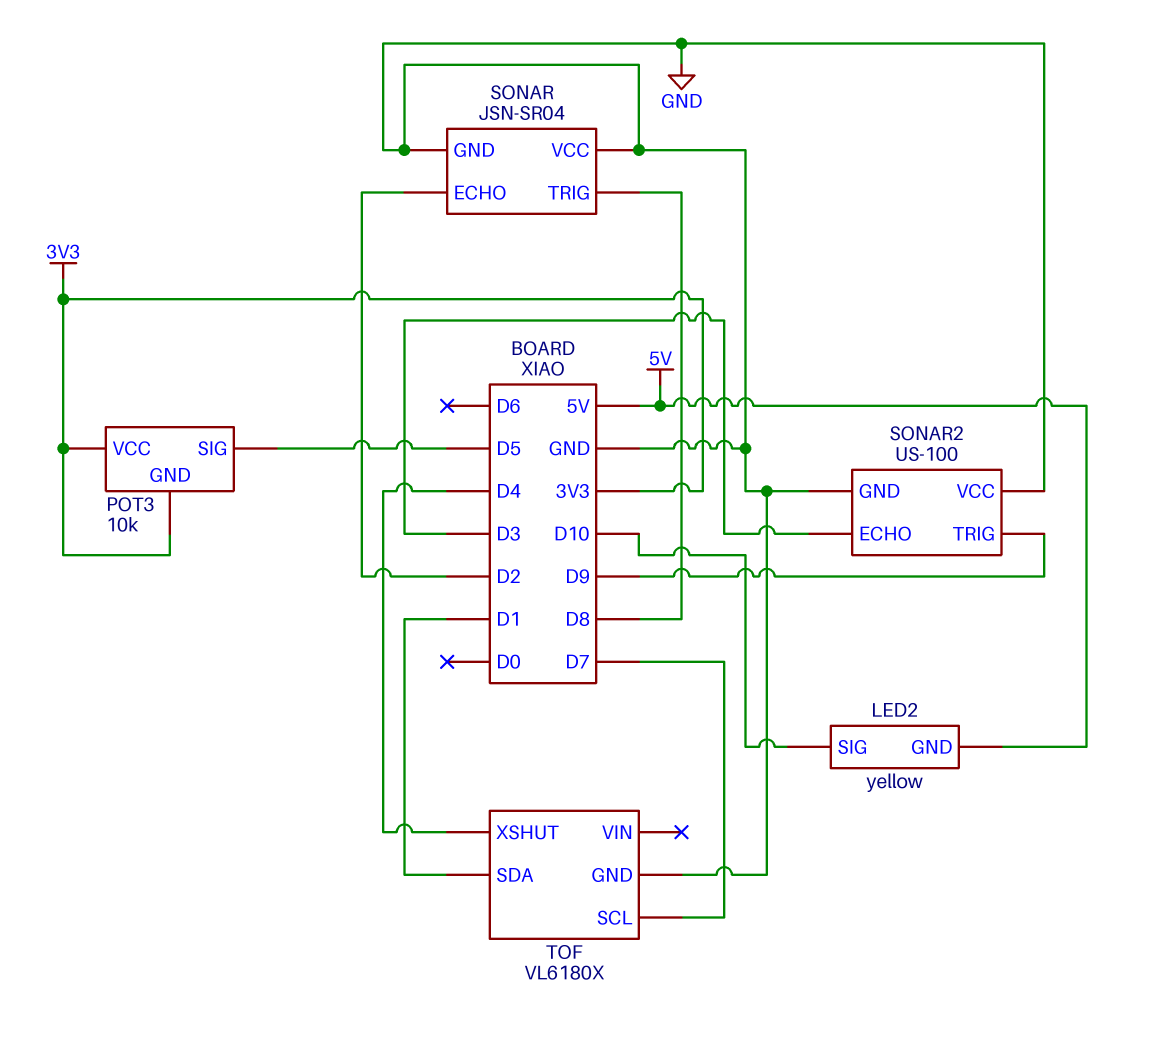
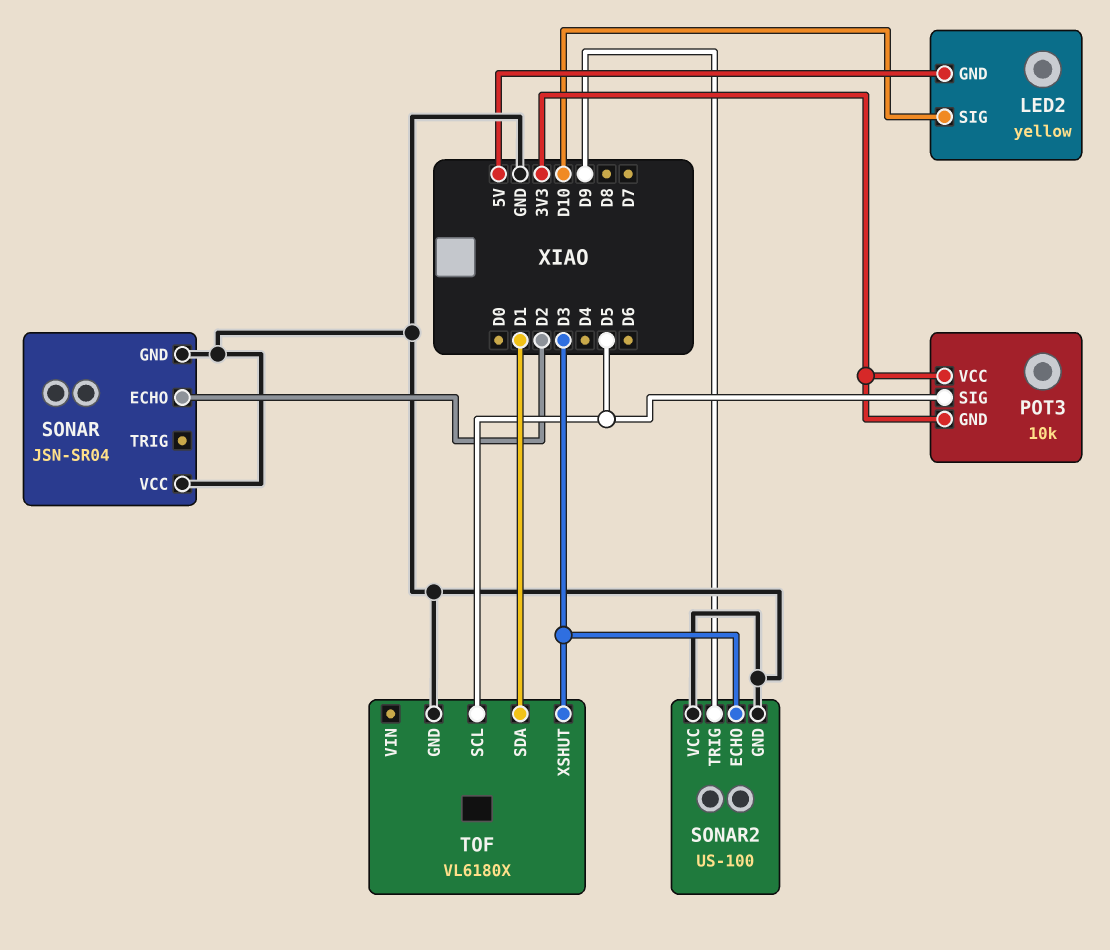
SONAR pin TRIG: D8 -> none
TOF pin SCL: D7 -> D5
TOF pin XSHUT: D4 -> D3

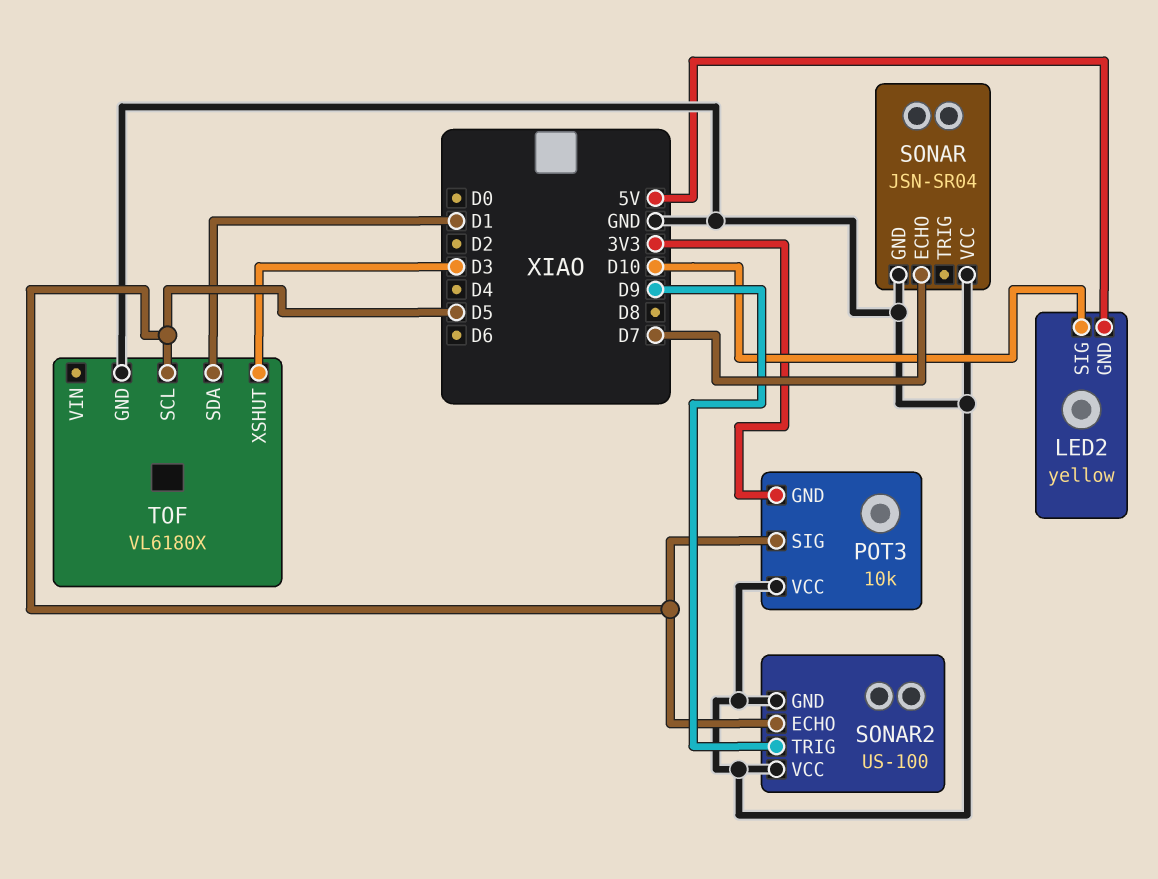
POT3 pin VCC: 3V3 -> GND
SONAR pin ECHO: D2 -> D7
SONAR2 pin ECHO: D3 -> D5

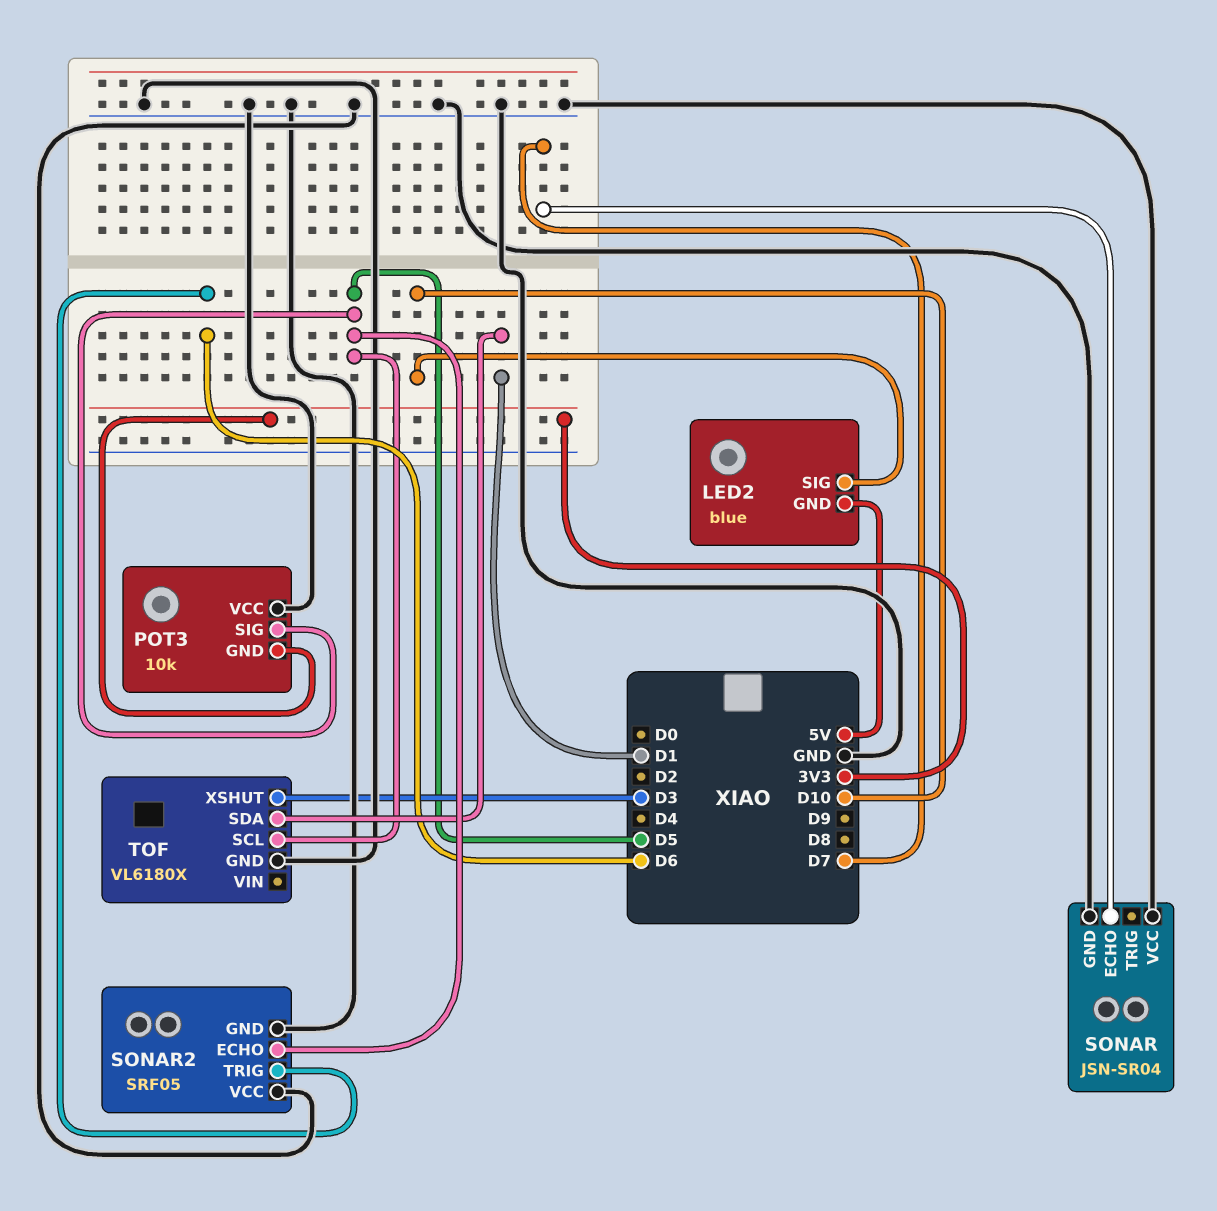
LED2: yellow -> blue
SONAR2: US-100 -> SRF05
SONAR2 pin TRIG: D9 -> D6

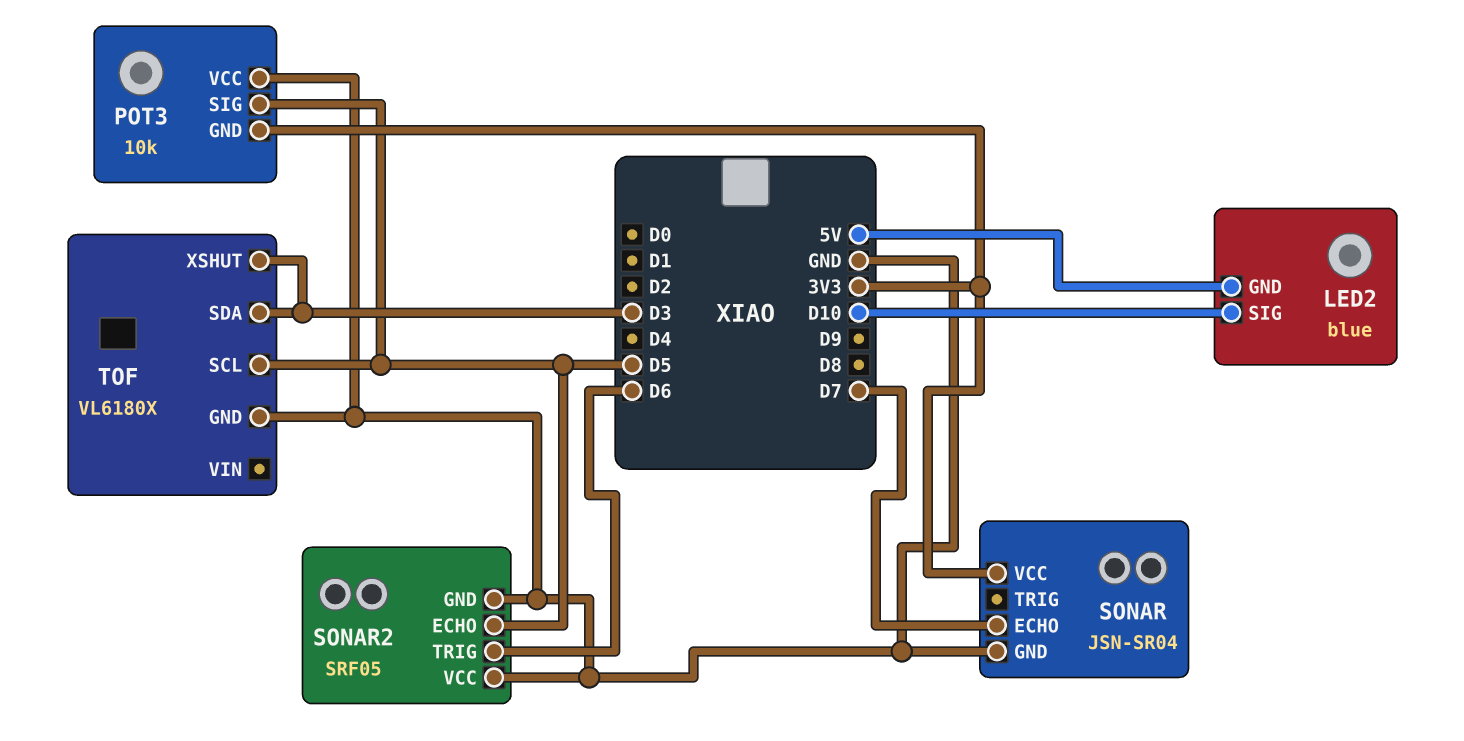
SONAR pin VCC: GND -> 3V3
TOF pin SDA: D1 -> D3

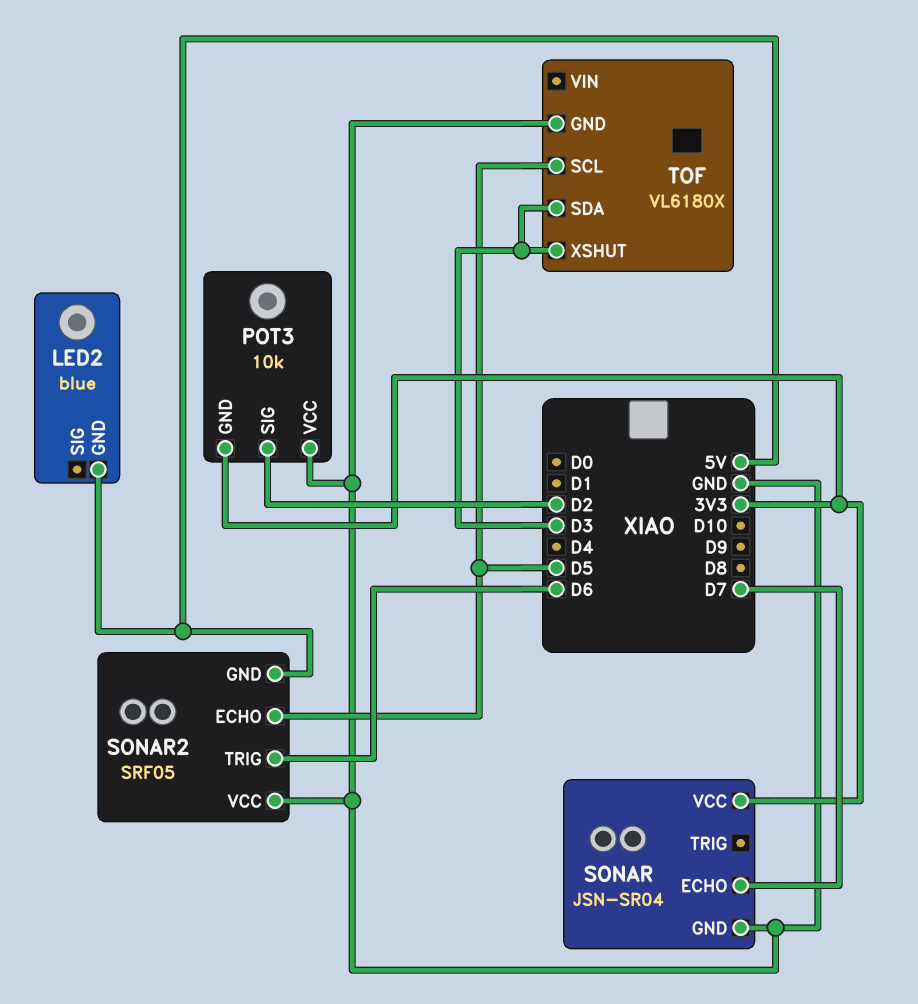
LED2 pin SIG: D10 -> none
POT3 pin SIG: D5 -> D2
SONAR2 pin GND: GND -> 5V

